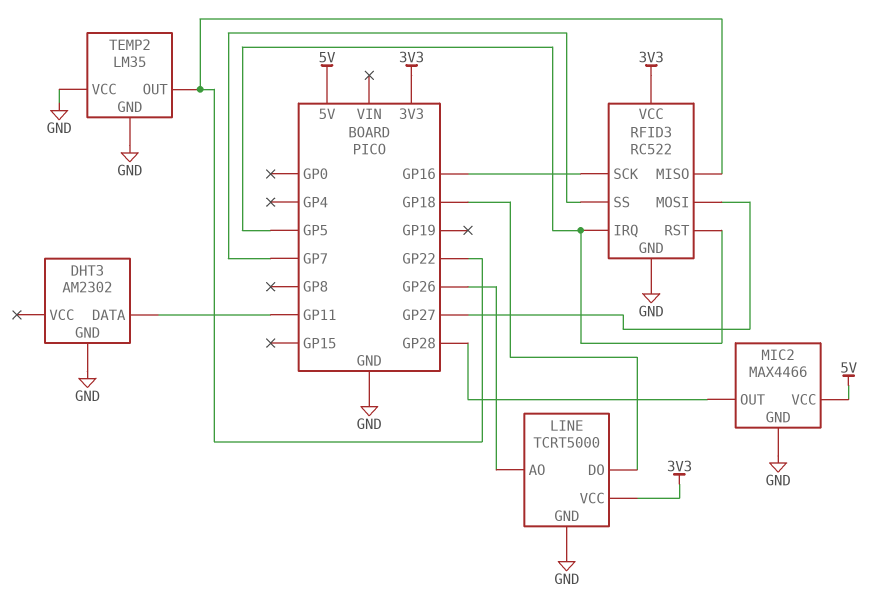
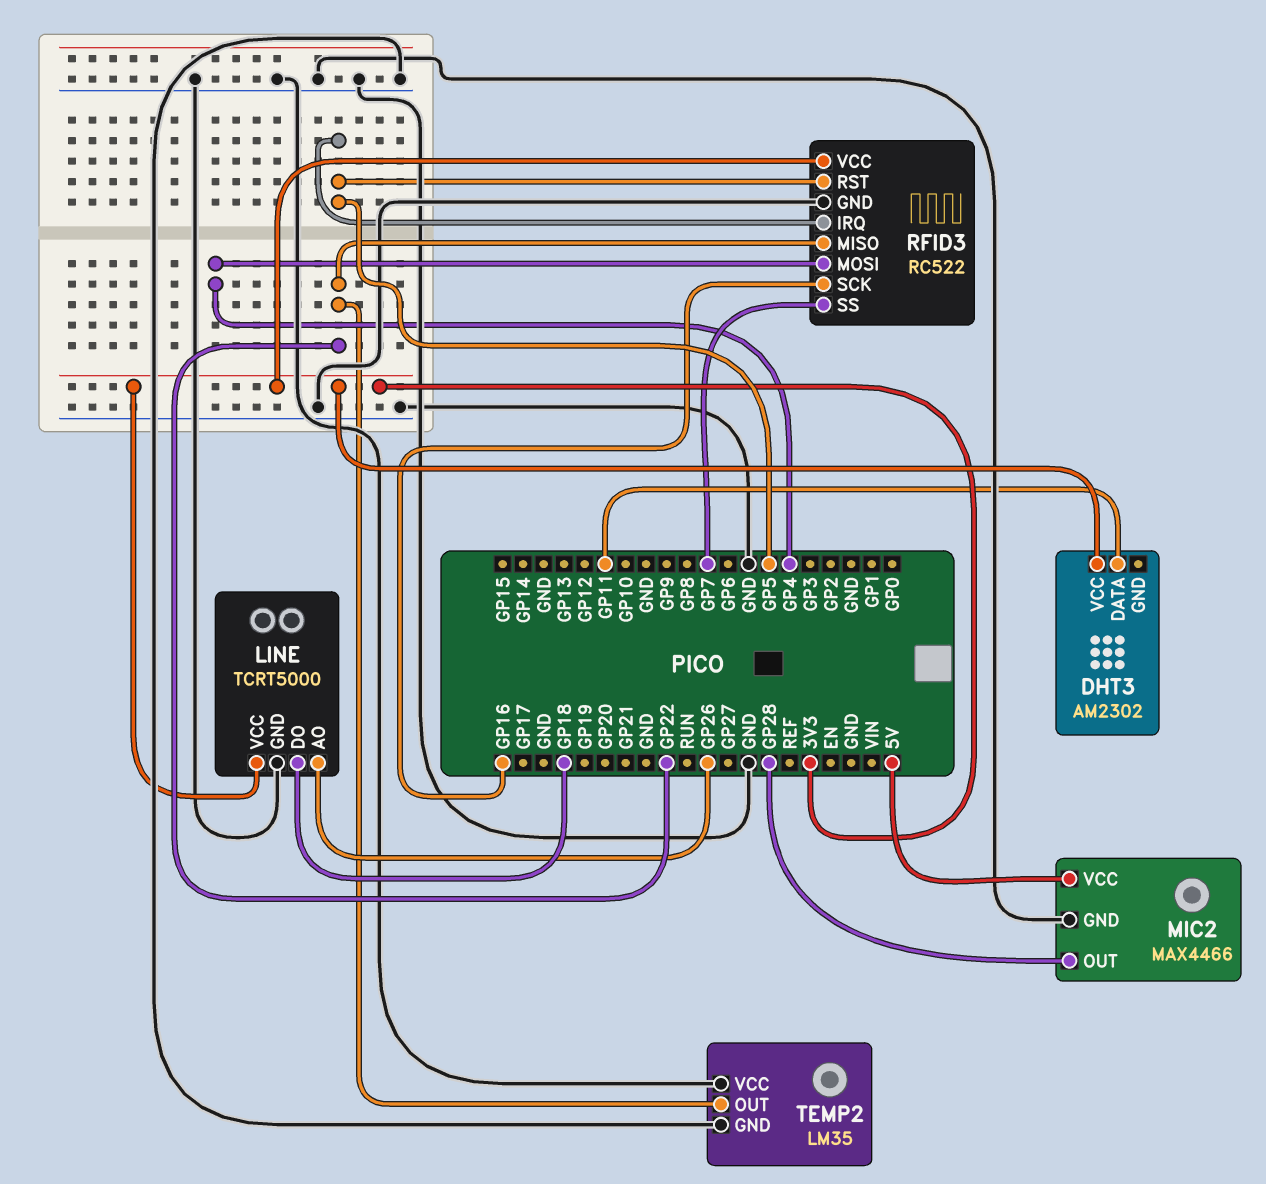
DHT3 pin GND: GND -> none
DHT3 pin VCC: none -> 3V3
RFID3 pin MOSI: GP27 -> GP4

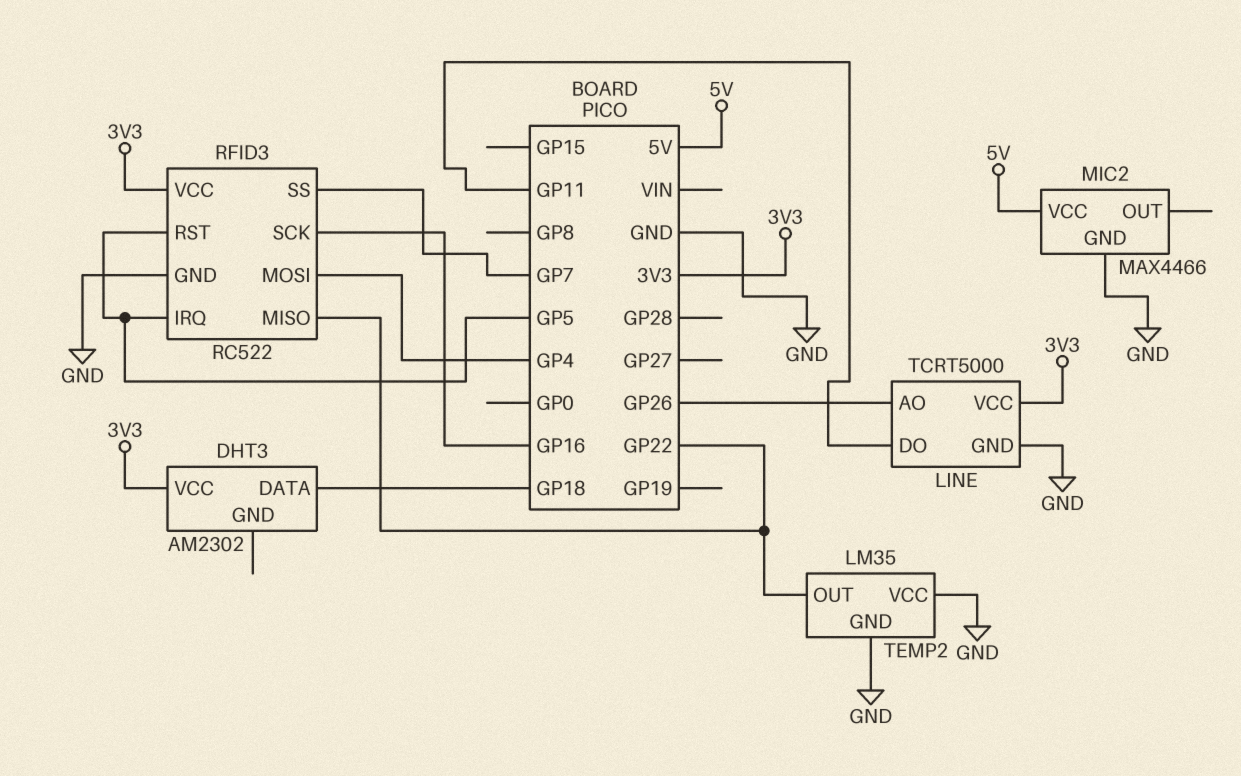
DHT3 pin DATA: GP11 -> GP18
LINE pin DO: GP18 -> GP11
MIC2 pin OUT: GP28 -> none

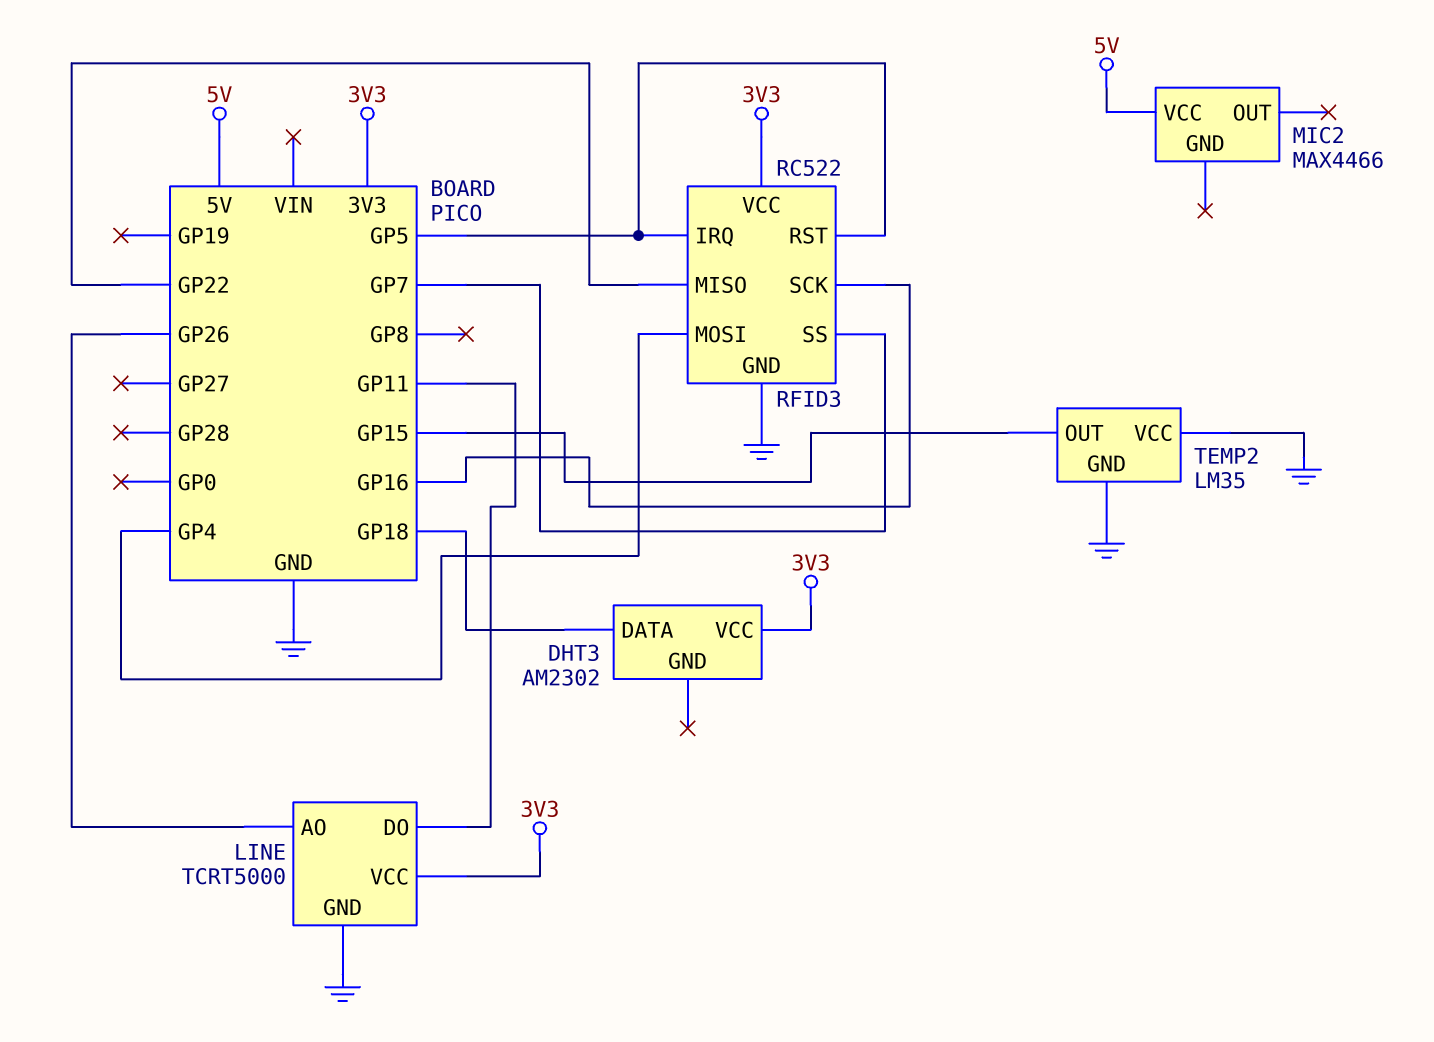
MIC2 pin GND: GND -> none
TEMP2 pin OUT: GP22 -> GP15

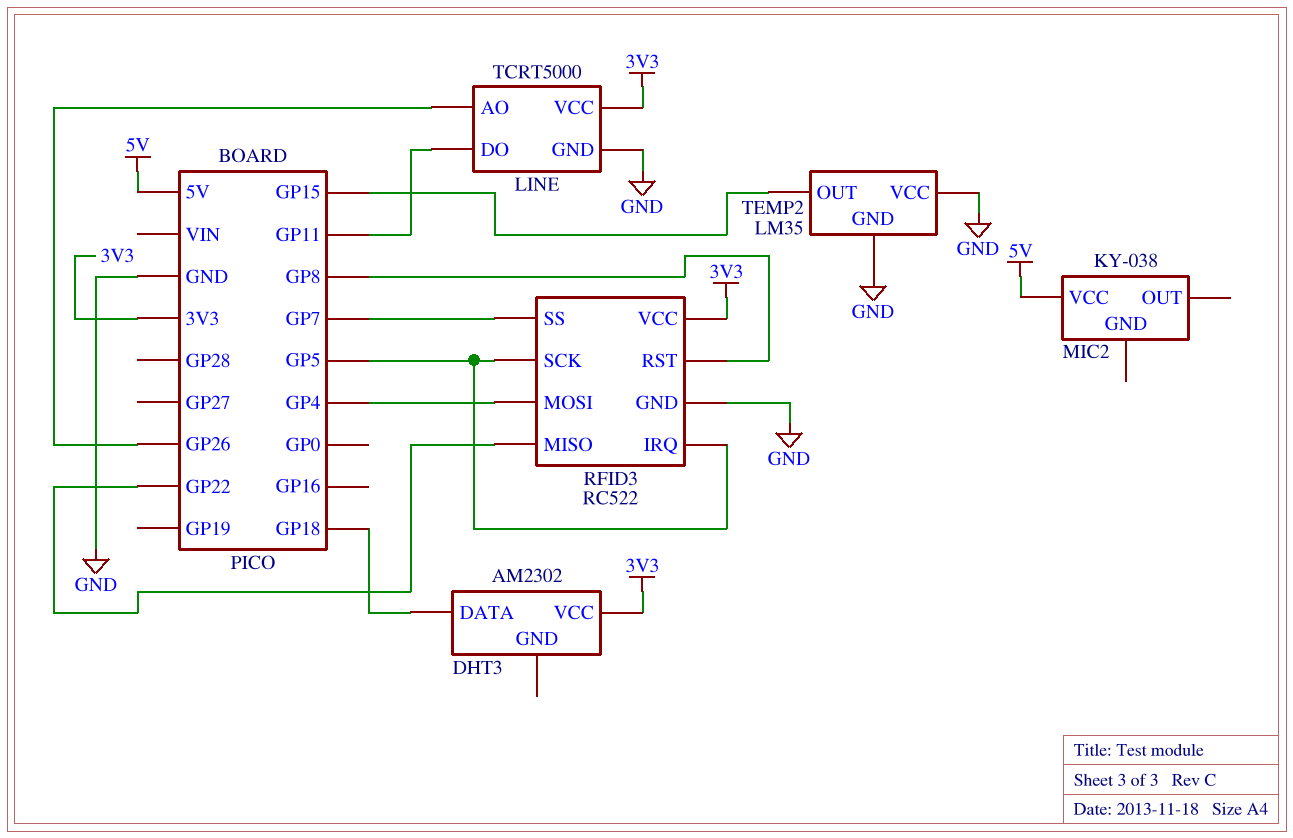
MIC2: MAX4466 -> KY-038
RFID3 pin RST: GP5 -> GP8
RFID3 pin SCK: GP16 -> GP5

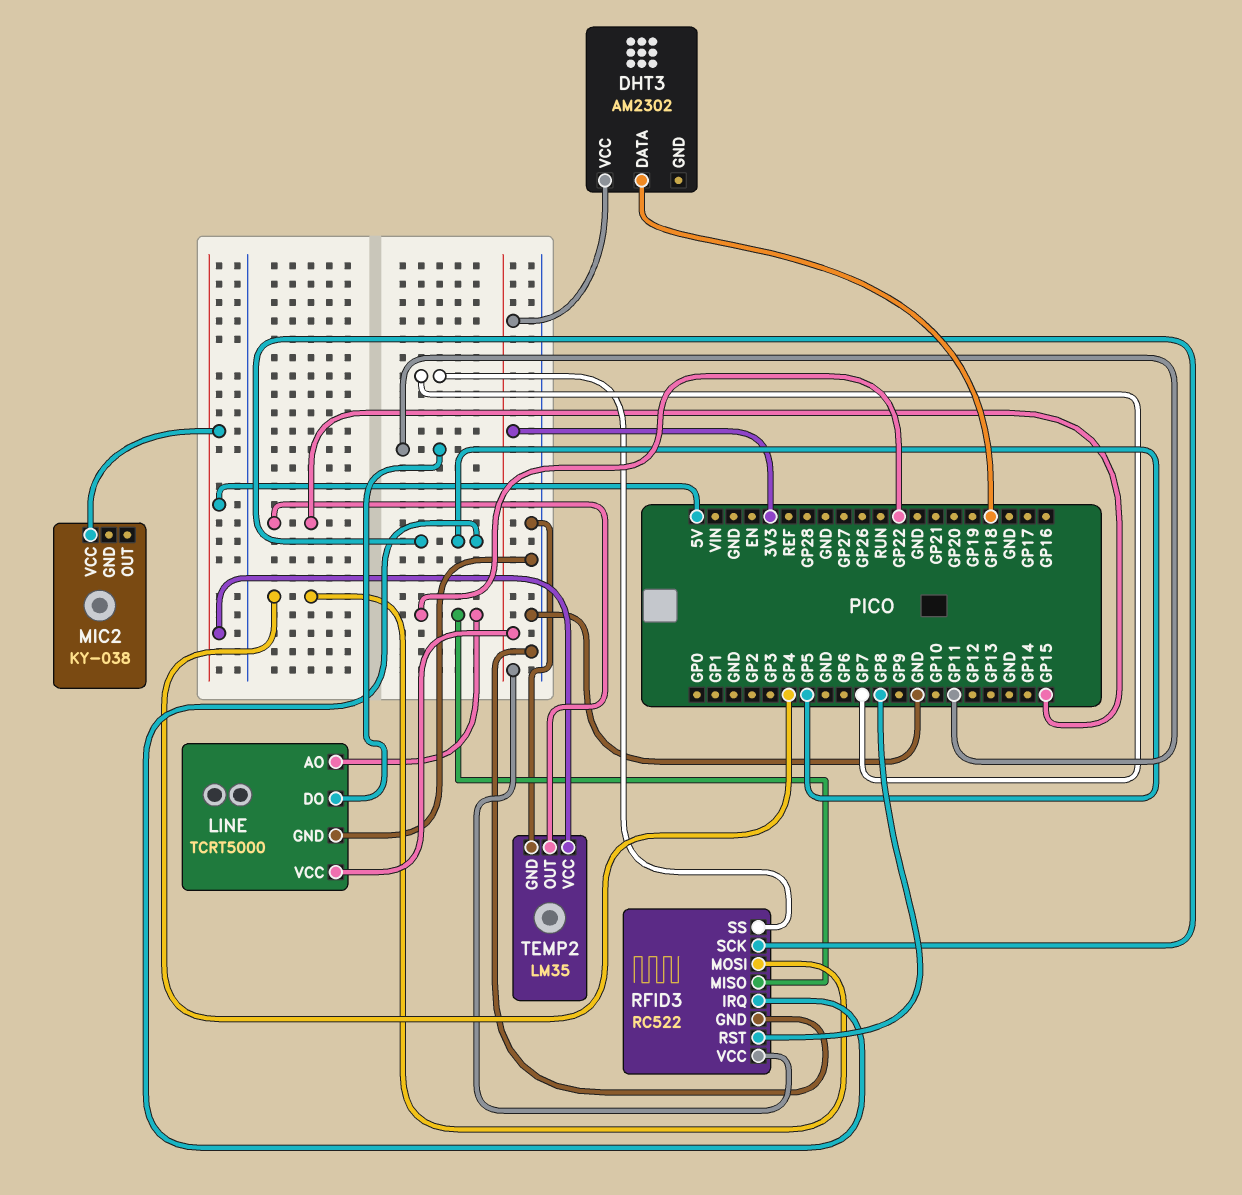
LINE pin AO: GP26 -> GP22
TEMP2 pin VCC: GND -> 5V

